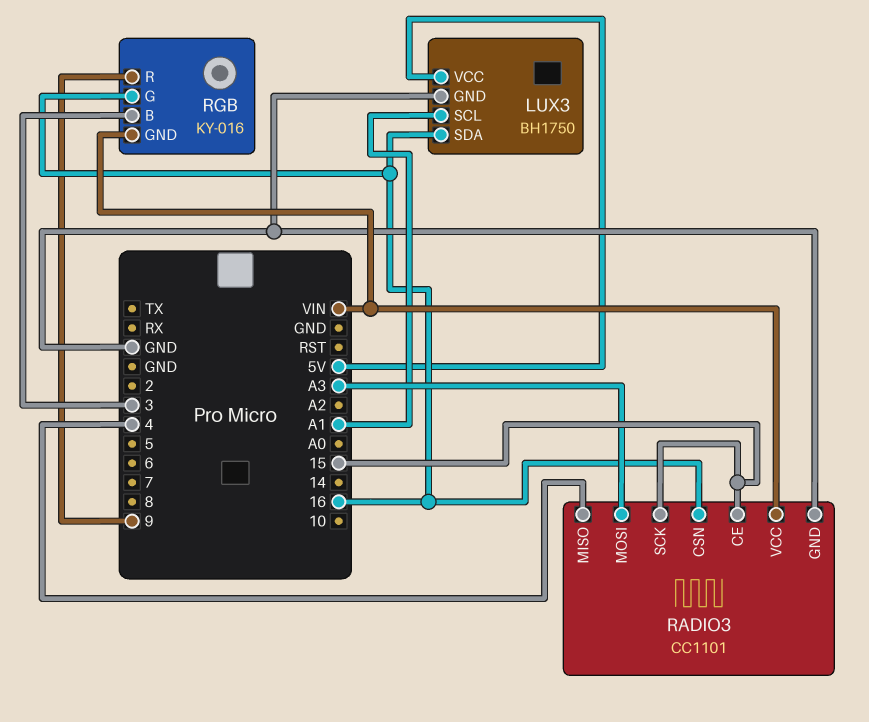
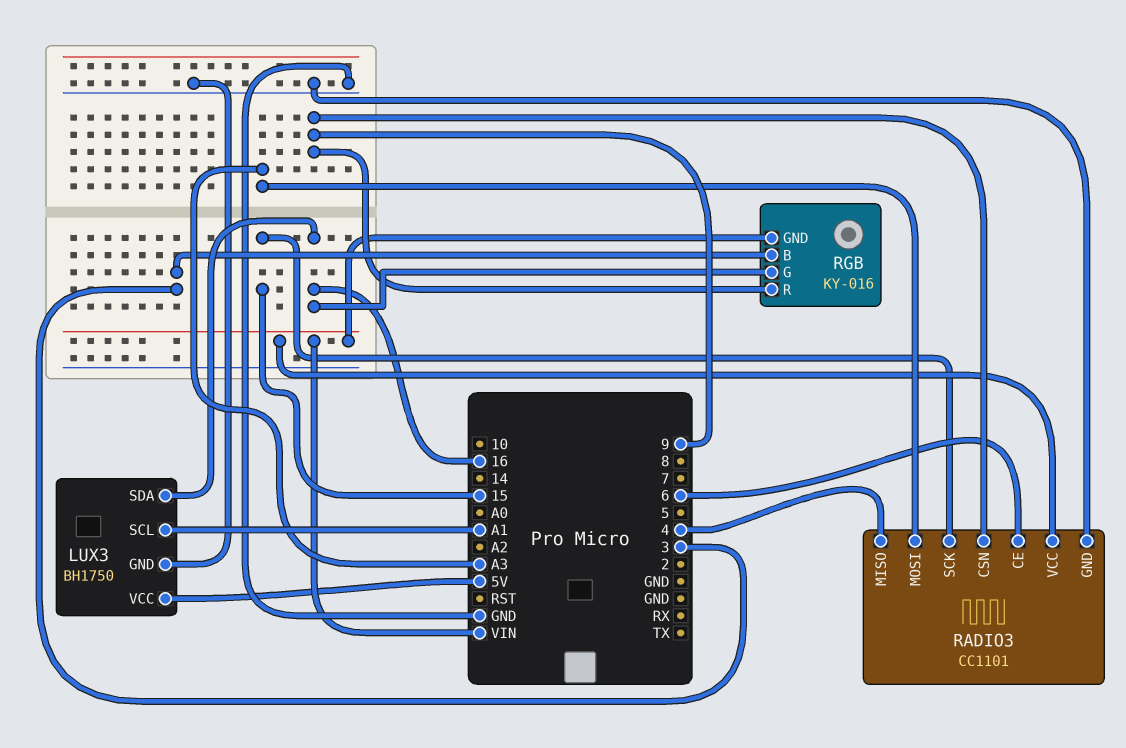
RADIO3 pin CE: 15 -> 6
RADIO3 pin CSN: 16 -> 9

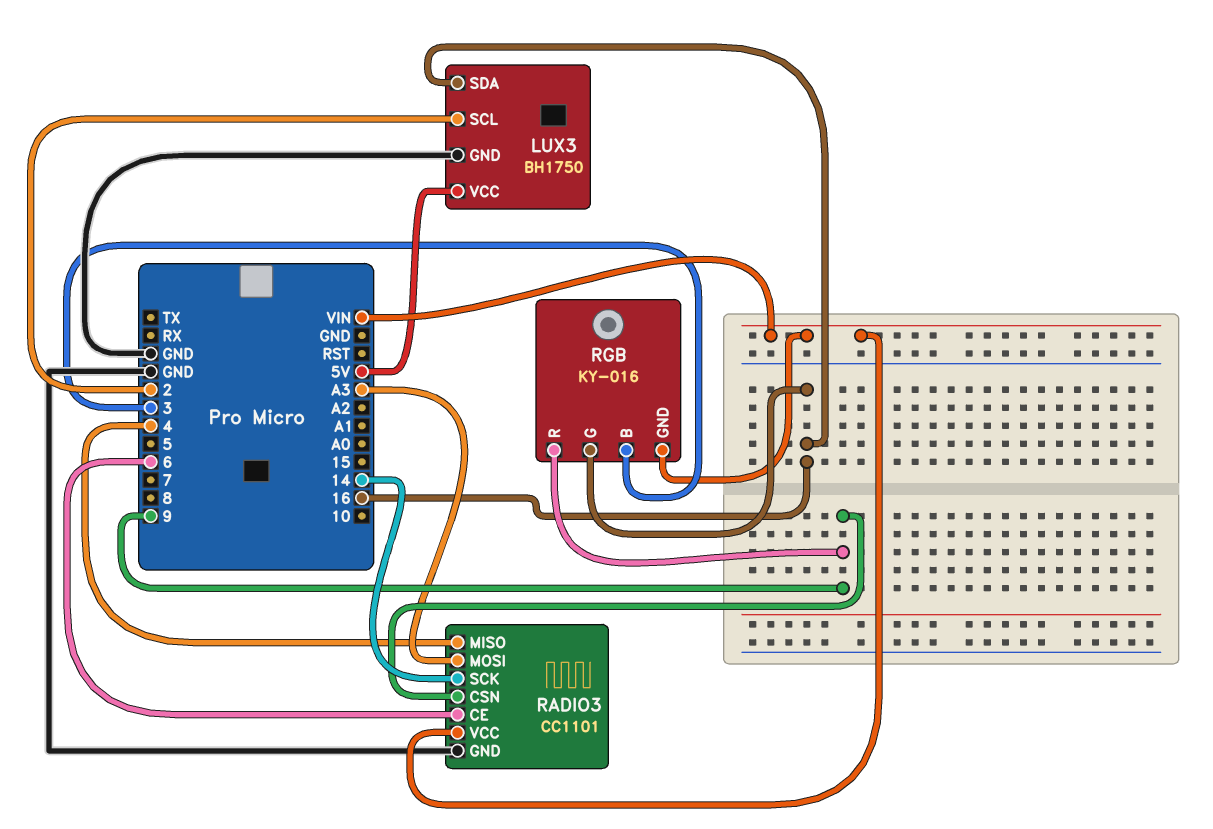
LUX3 pin SCL: A1 -> 2
RADIO3 pin SCK: 15 -> 14

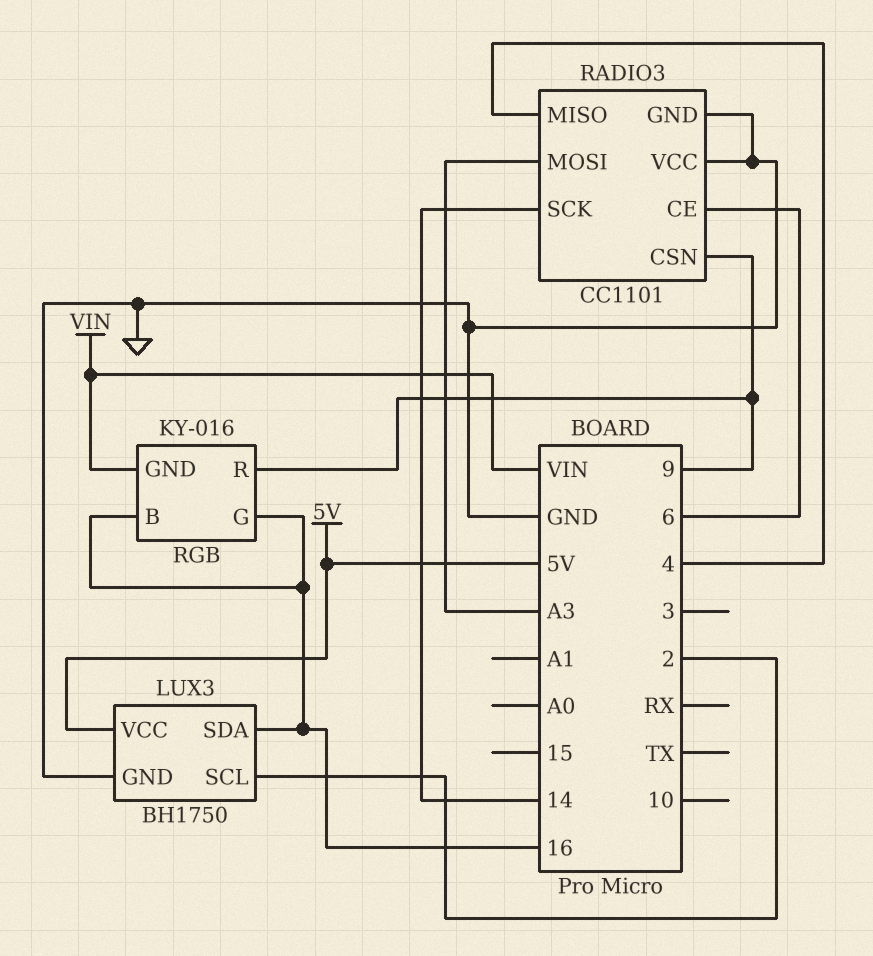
RADIO3 pin VCC: VIN -> GND
RGB pin B: 3 -> 16

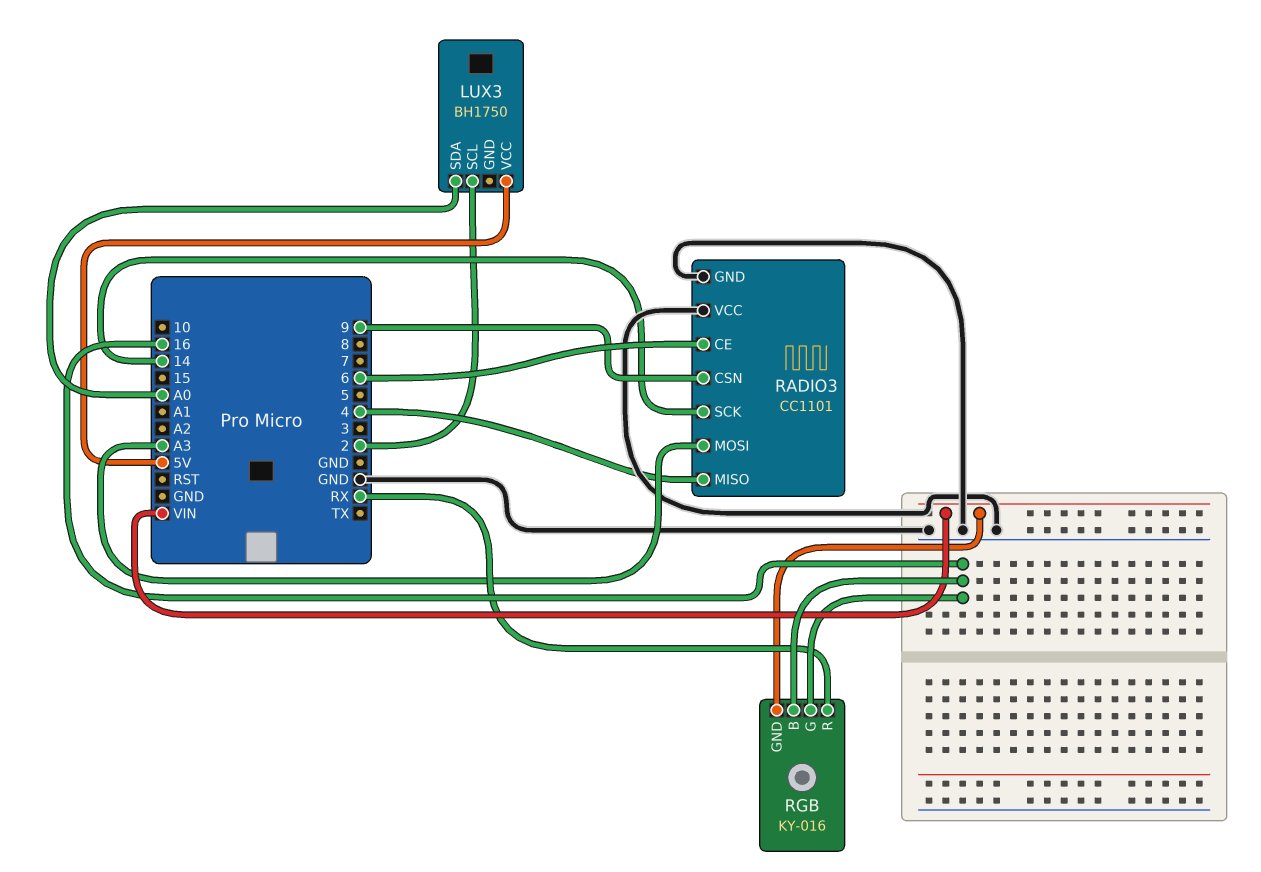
LUX3 pin GND: GND -> none
LUX3 pin SDA: 16 -> A0
RGB pin R: 9 -> RX

